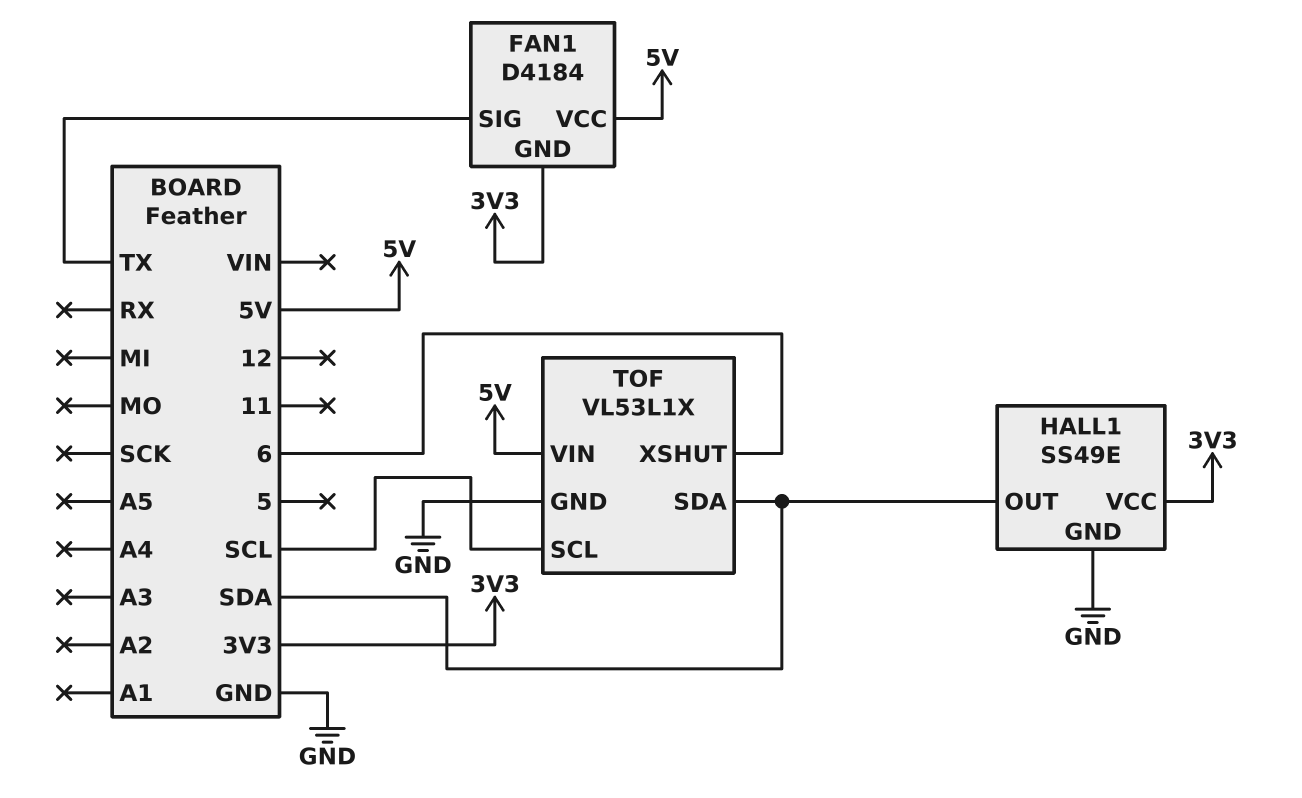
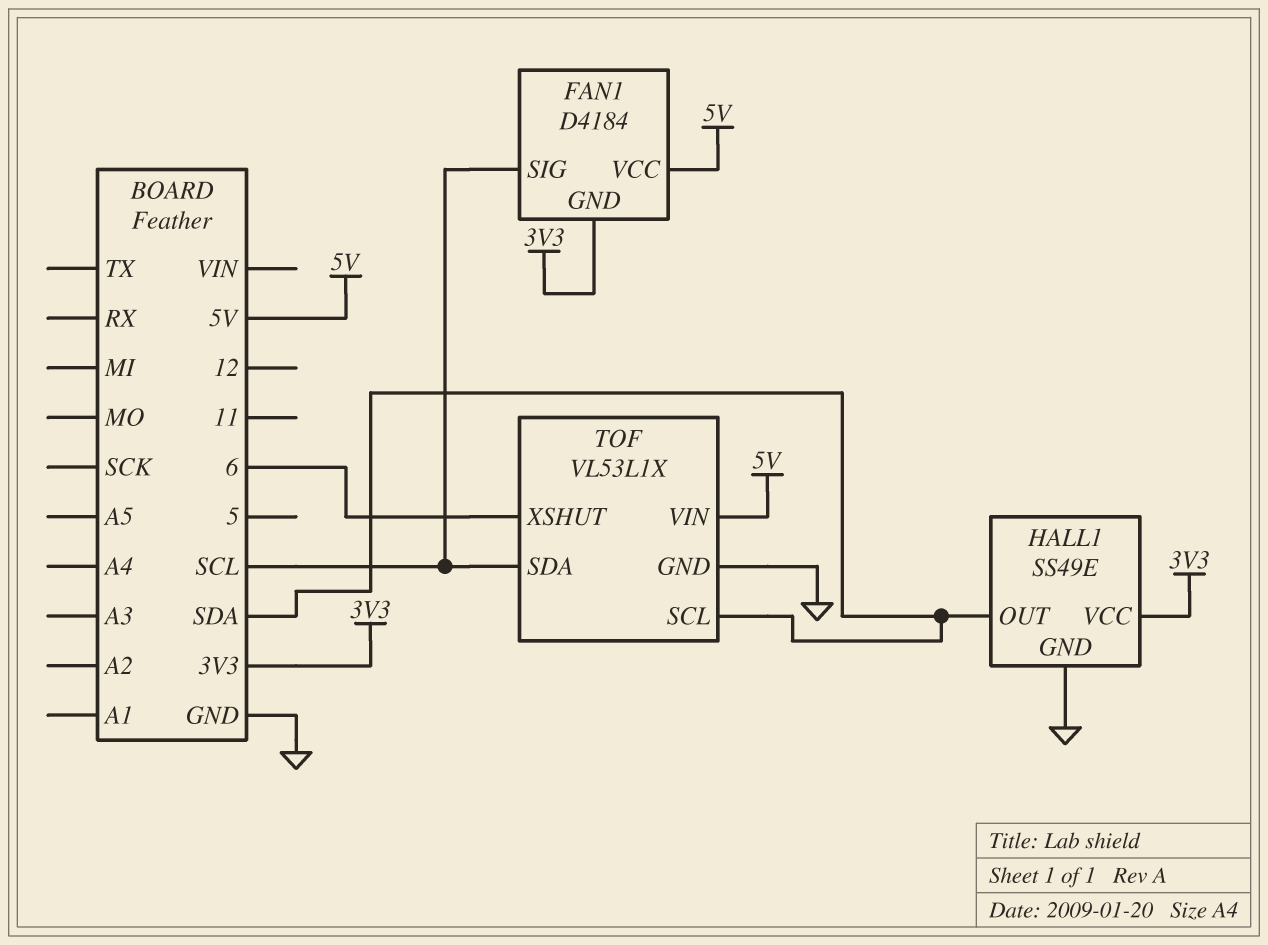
FAN1 pin SIG: TX -> SCL
TOF pin SCL: SCL -> SDA
TOF pin SDA: SDA -> SCL

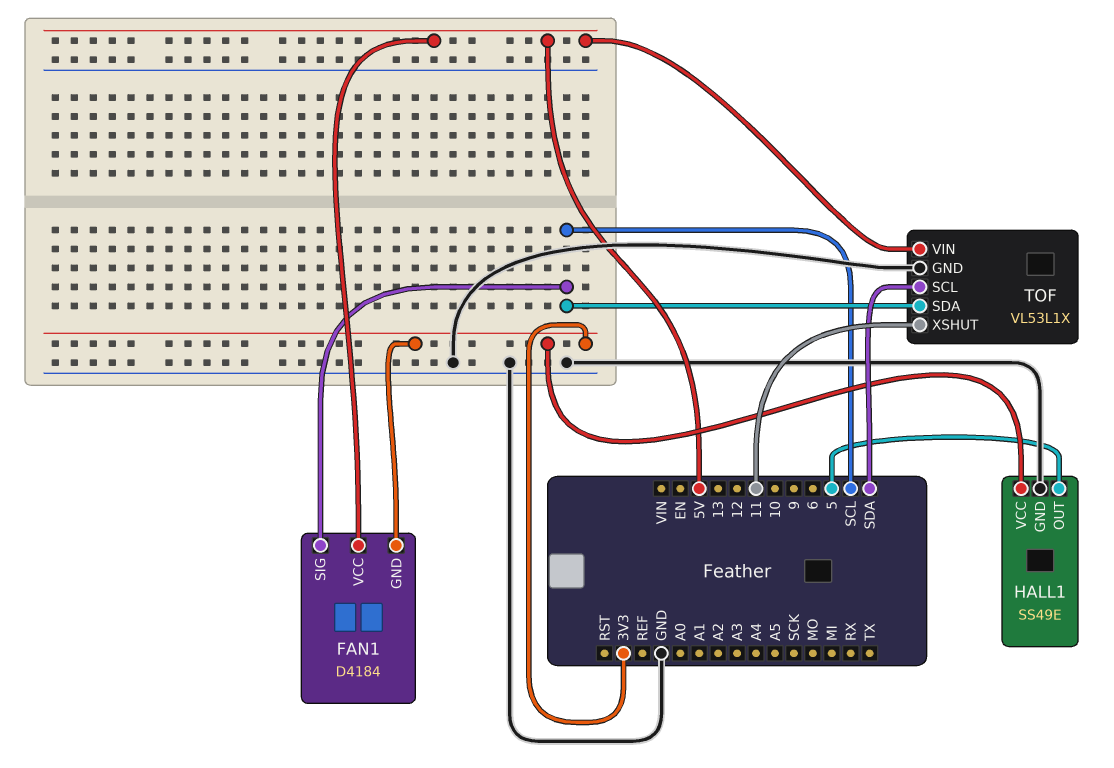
HALL1 pin OUT: SDA -> 5
TOF pin XSHUT: 6 -> 11

